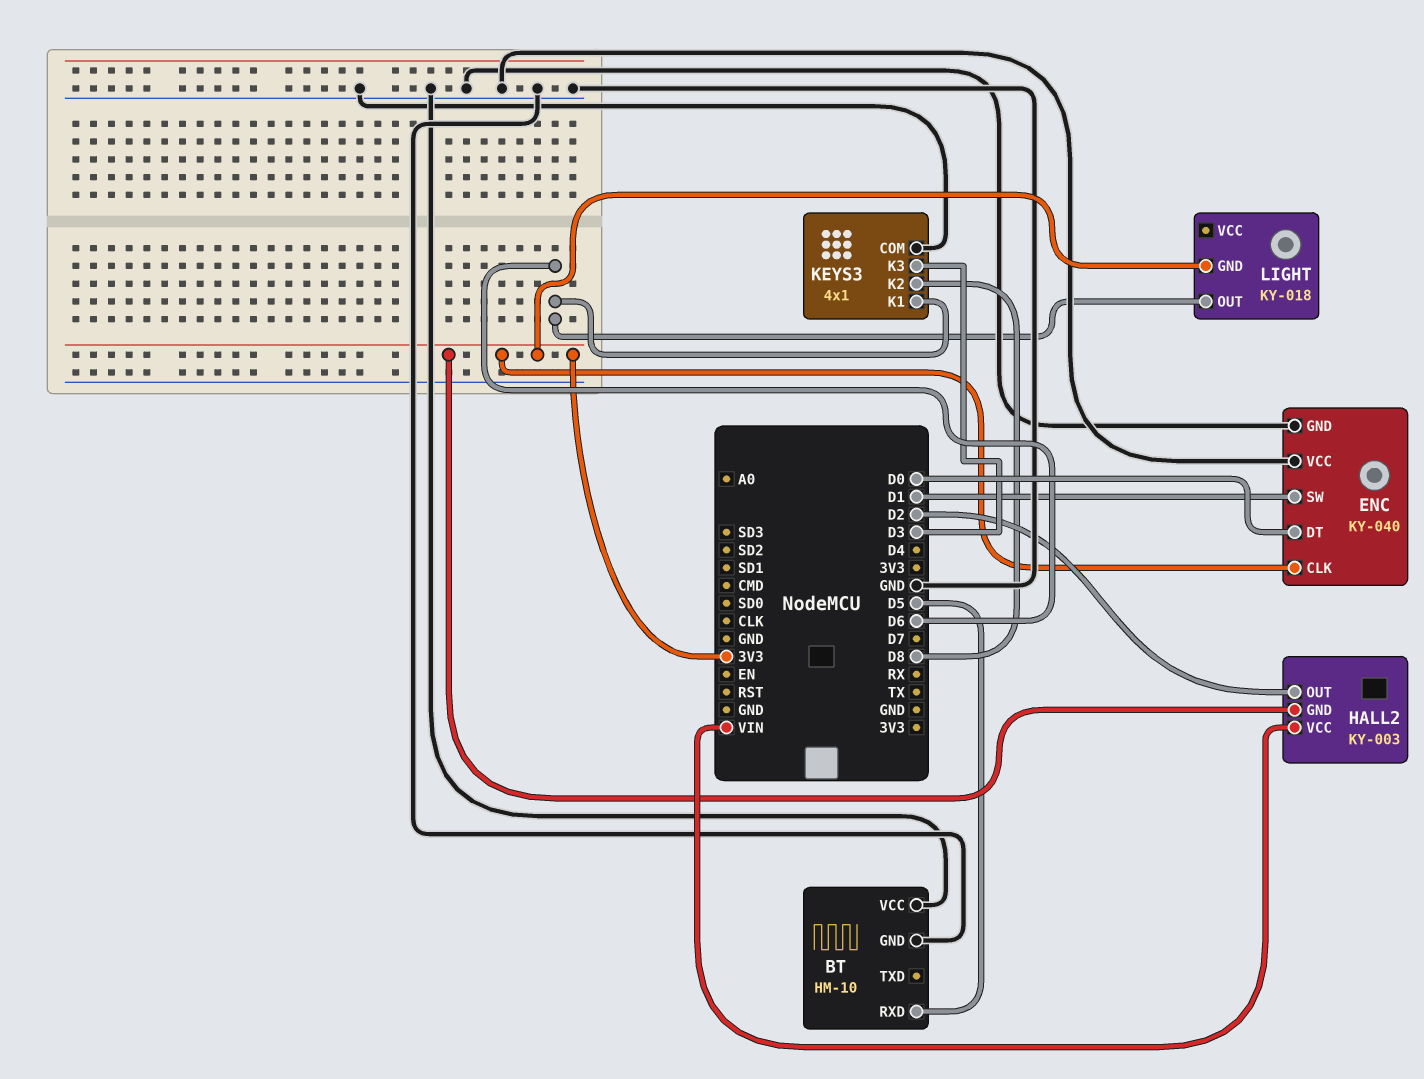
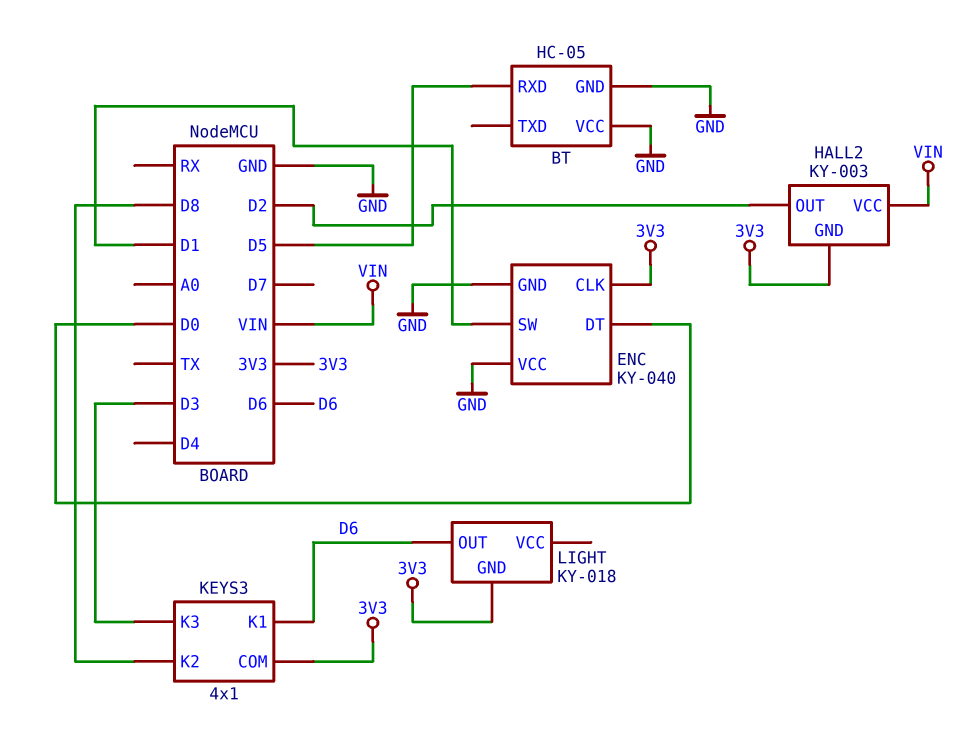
BT: HM-10 -> HC-05
KEYS3 pin COM: GND -> 3V3

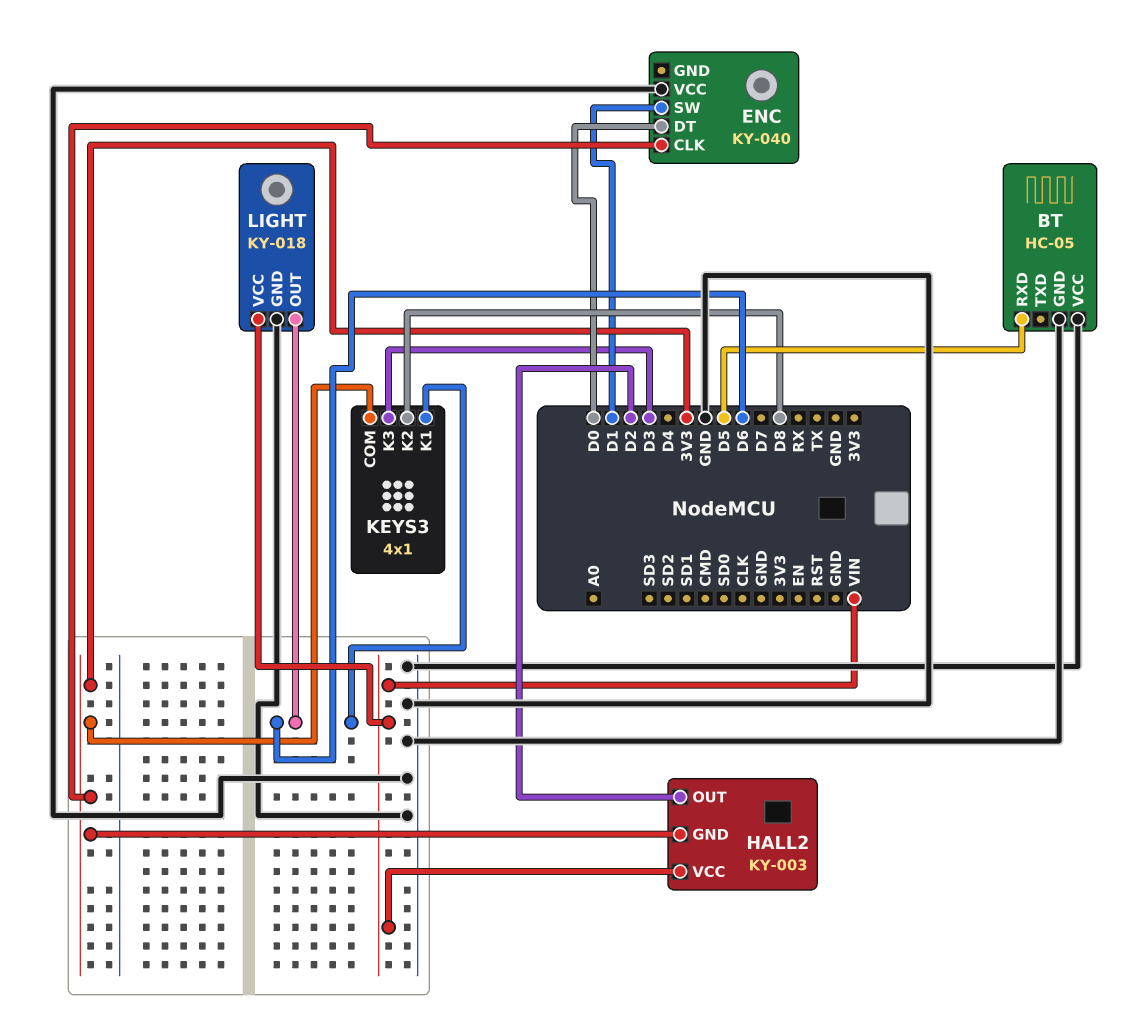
ENC pin GND: GND -> none
LIGHT pin GND: 3V3 -> GND
LIGHT pin VCC: none -> VIN

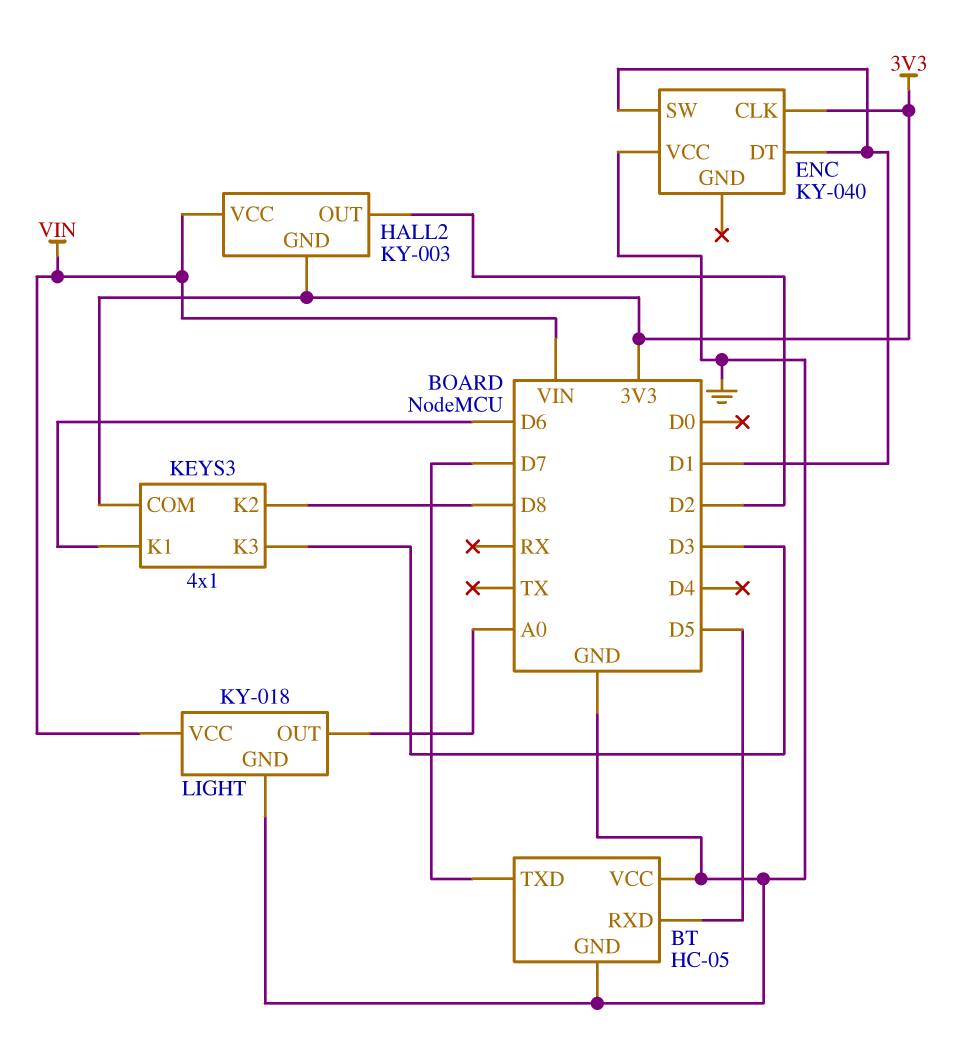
BT pin TXD: none -> D7
ENC pin DT: D0 -> D1
LIGHT pin OUT: D6 -> A0

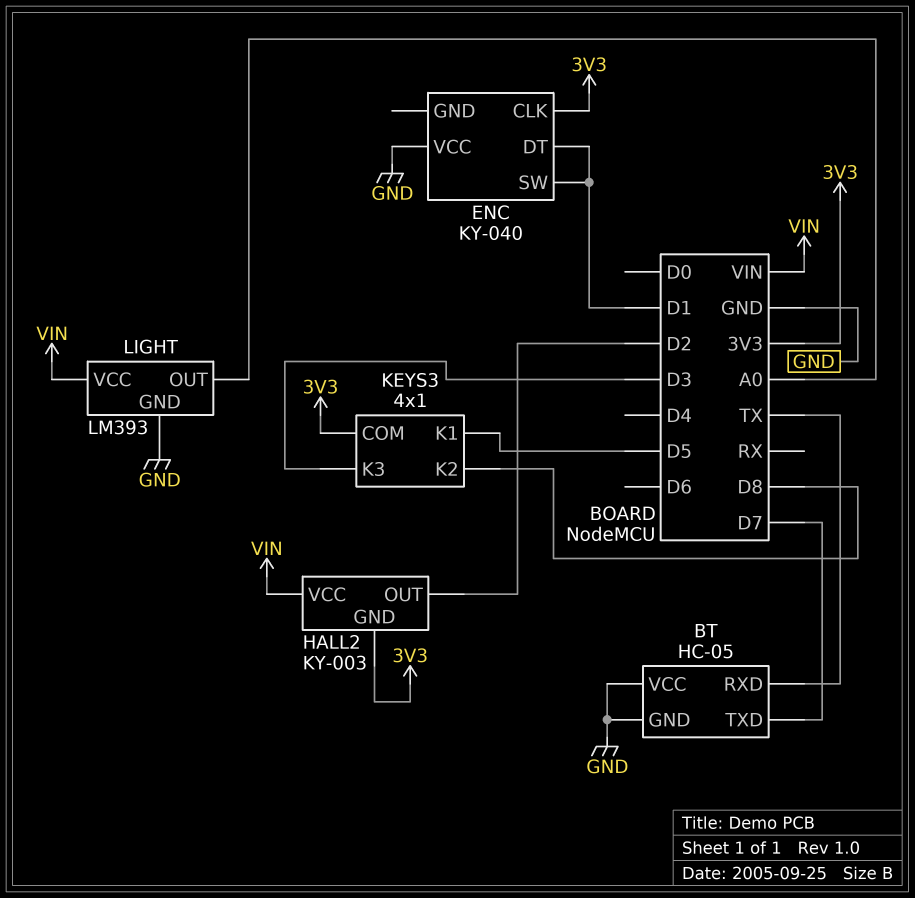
BT pin RXD: D5 -> TX
KEYS3 pin K1: D6 -> D5
LIGHT: KY-018 -> LM393

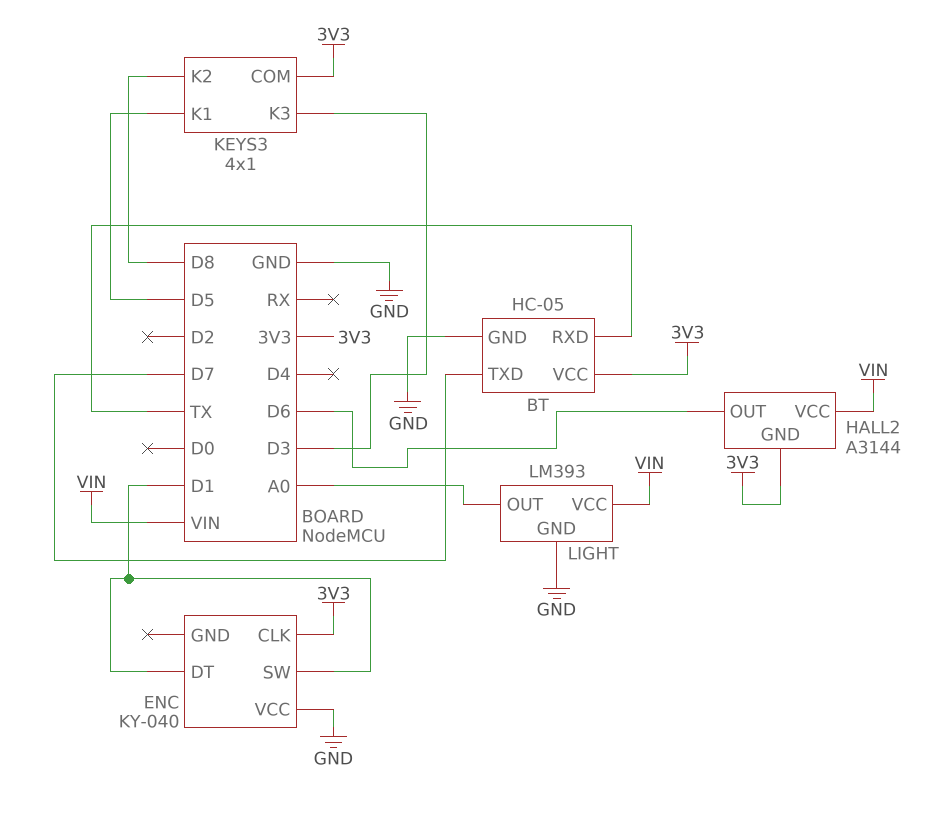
BT pin VCC: GND -> 3V3
HALL2: KY-003 -> A3144
HALL2 pin OUT: D2 -> D6

